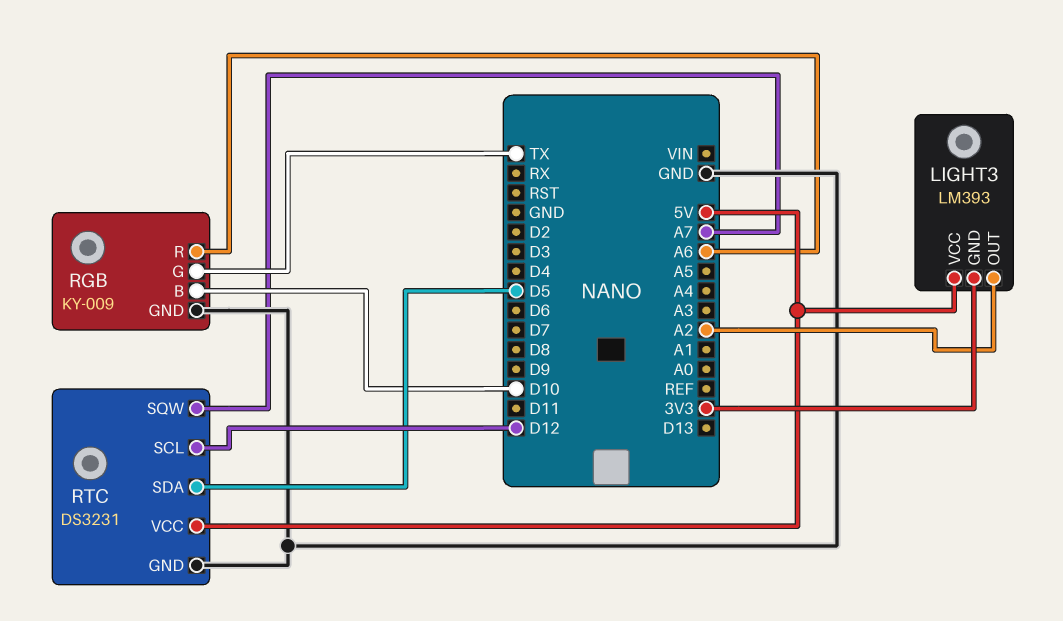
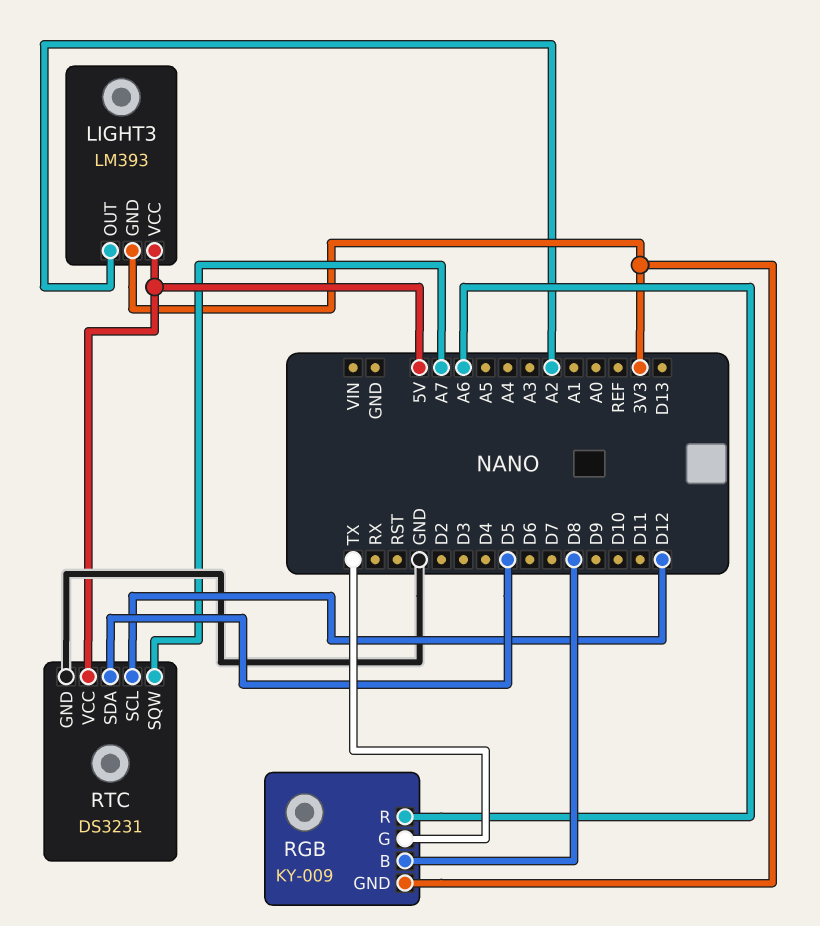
RGB pin B: D10 -> D8
RGB pin GND: GND -> 3V3

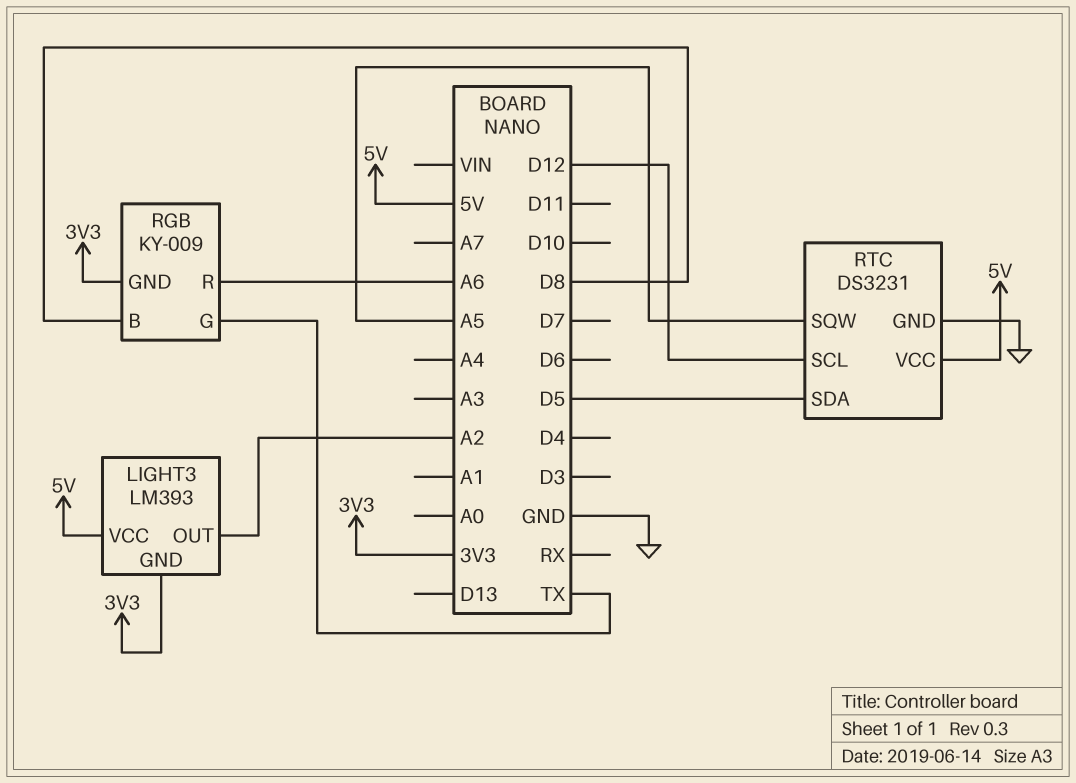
RTC pin SQW: A7 -> A5

